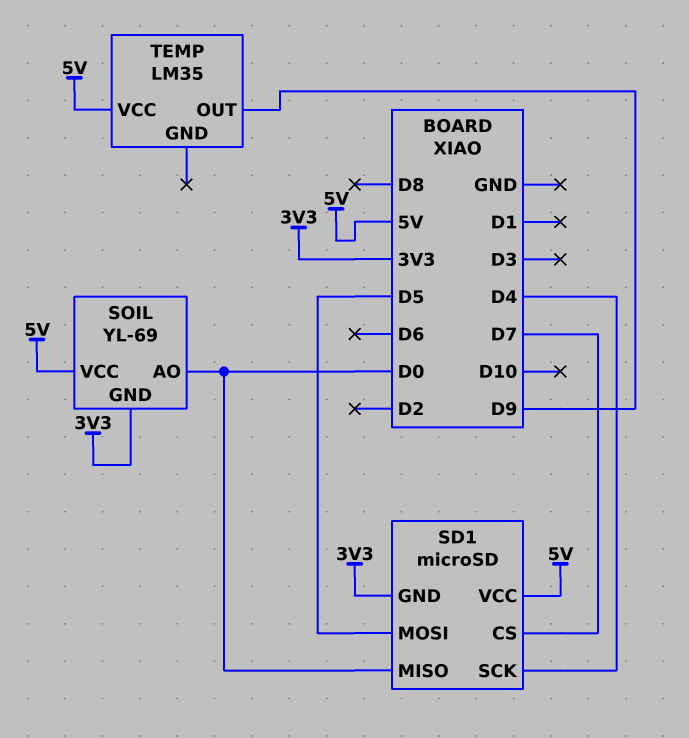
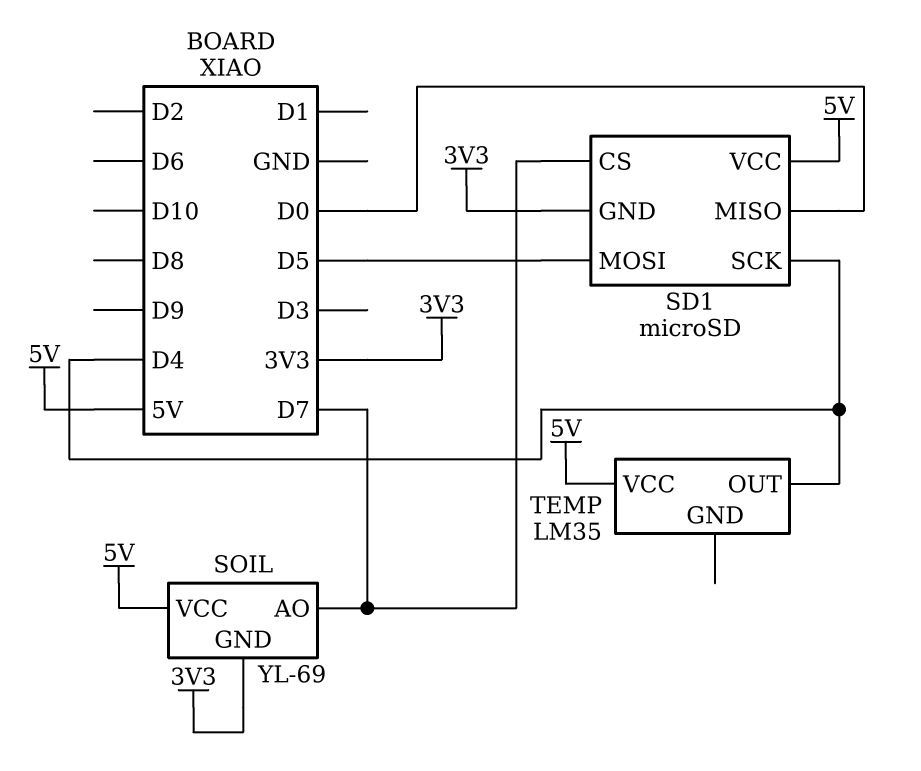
SOIL pin AO: D0 -> D7
TEMP pin OUT: D9 -> D4

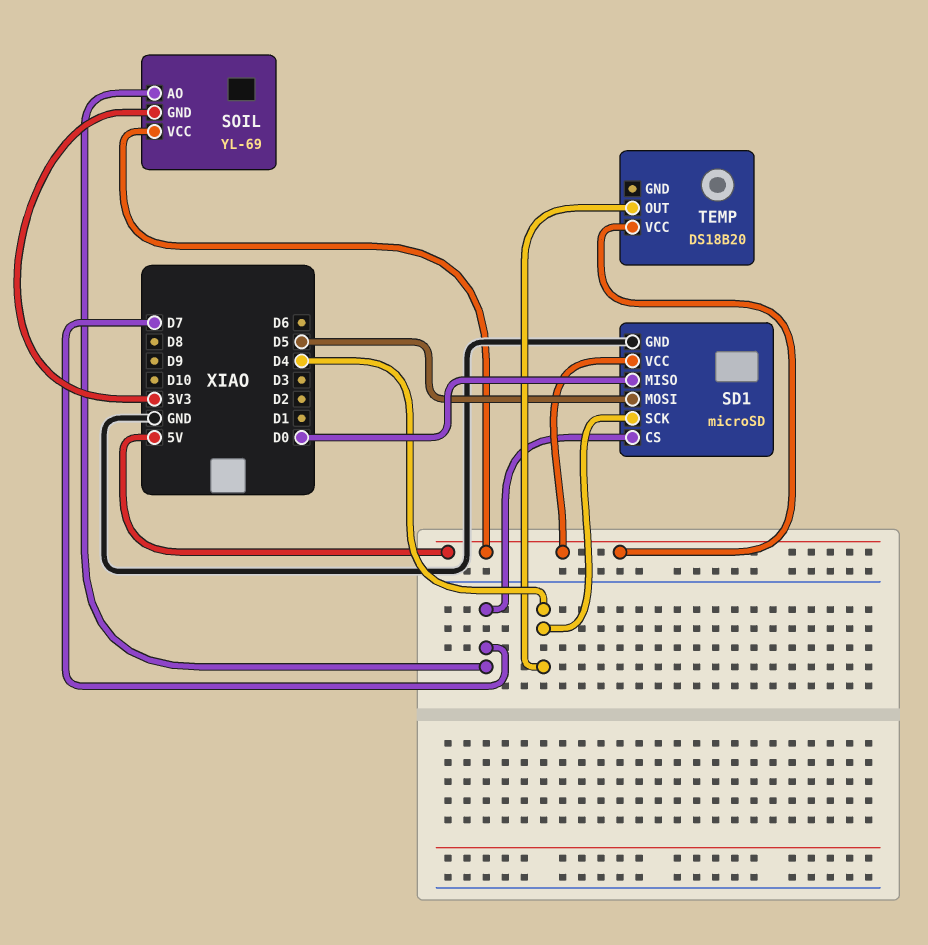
SD1 pin GND: 3V3 -> GND
TEMP: LM35 -> DS18B20

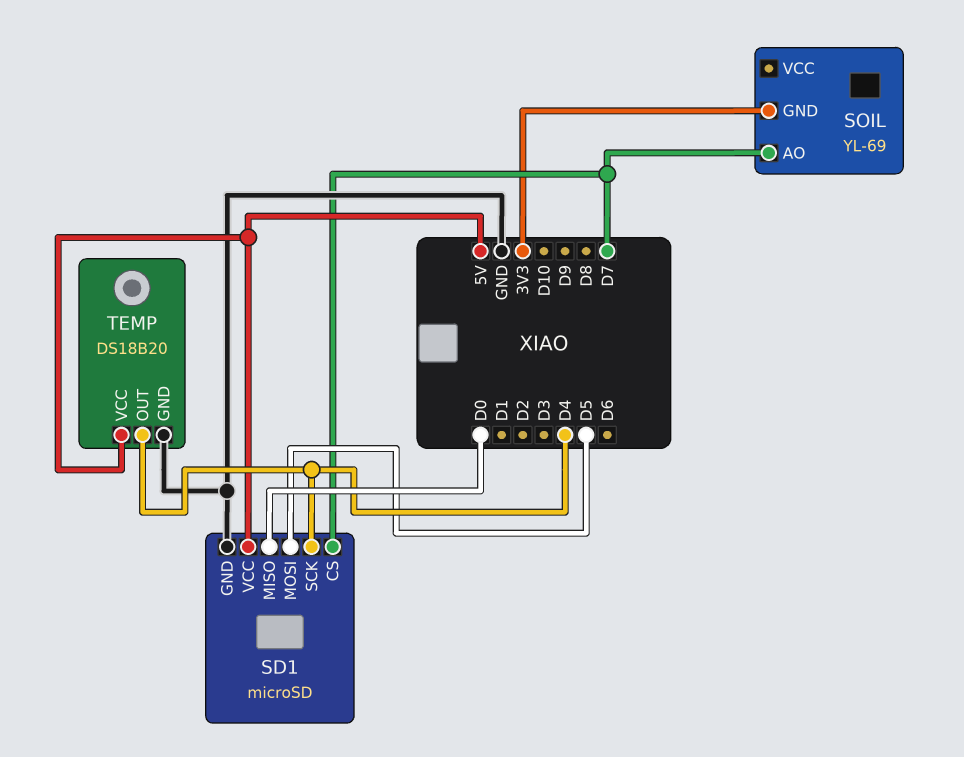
SOIL pin VCC: 5V -> none
TEMP pin GND: none -> GND

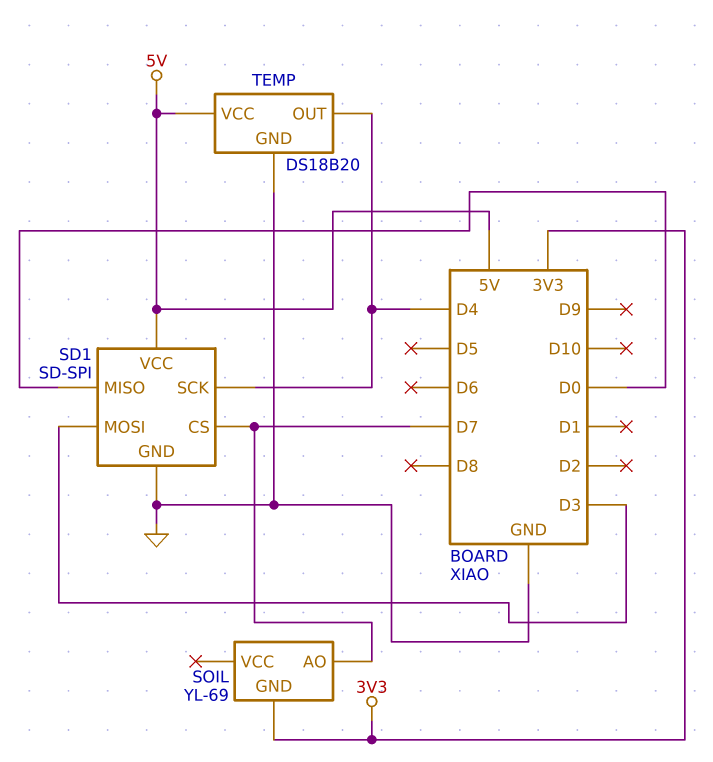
SD1: microSD -> SD-SPI
SD1 pin MOSI: D5 -> D3

